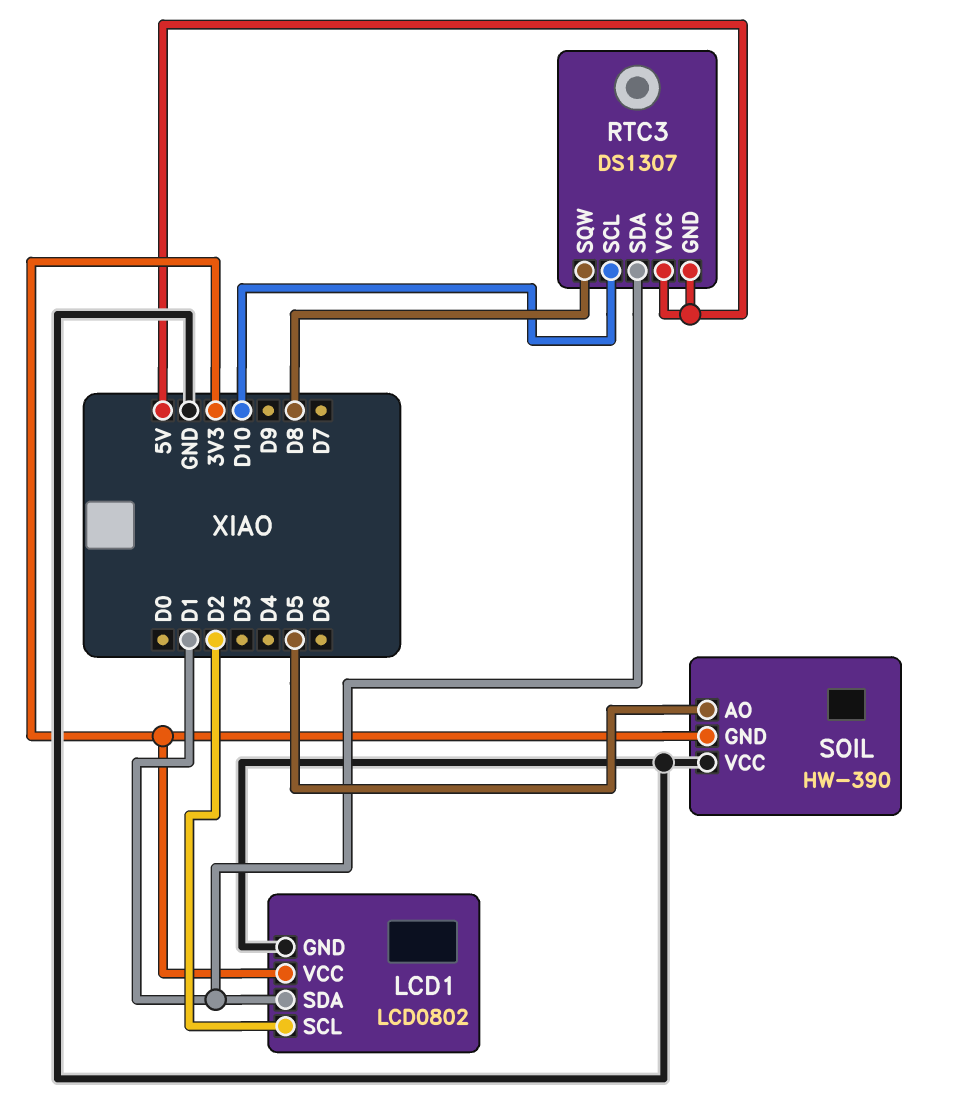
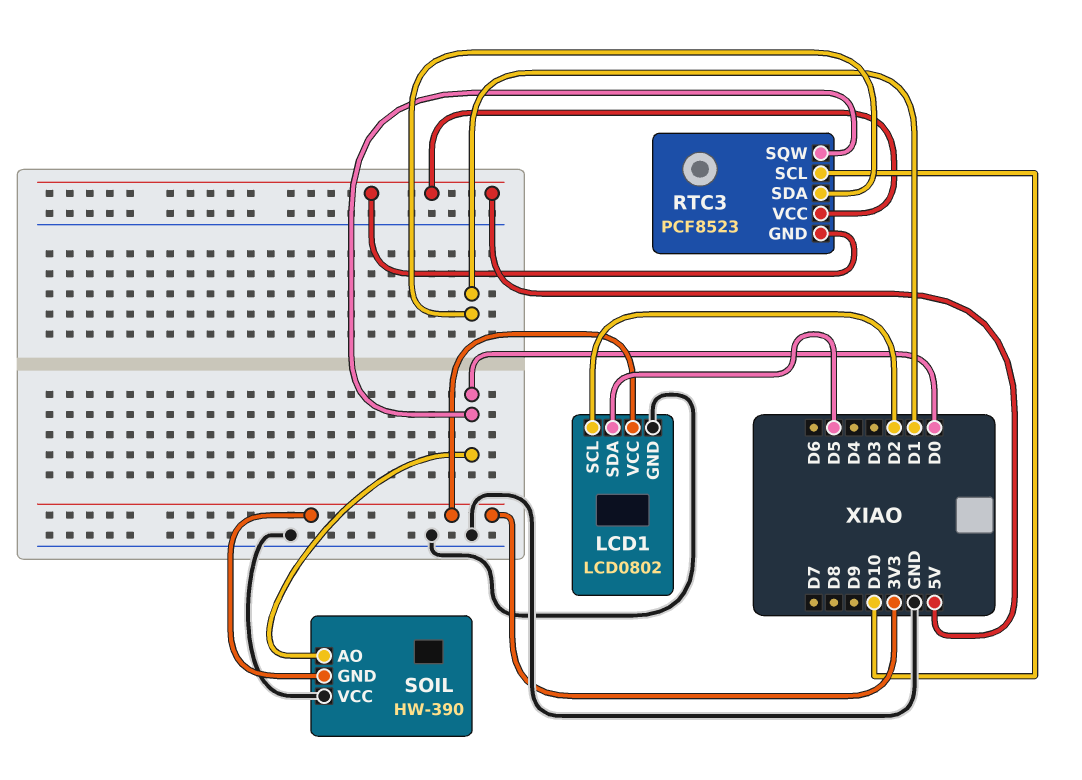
LCD1 pin SDA: D1 -> D5
RTC3: DS1307 -> PCF8523
RTC3 pin SQW: D8 -> D0
SOIL pin AO: D5 -> D0

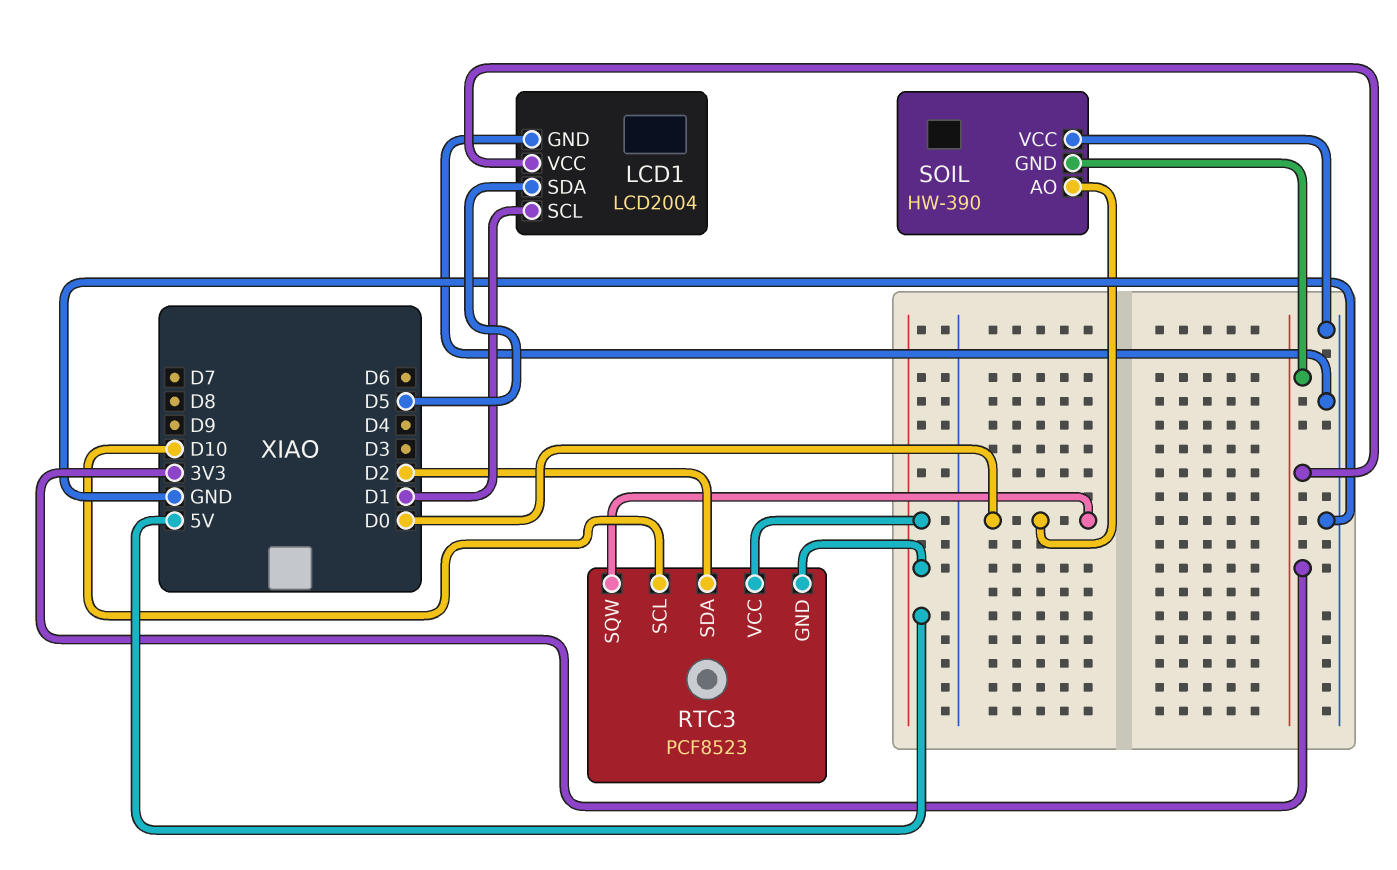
LCD1: LCD0802 -> LCD2004
LCD1 pin SCL: D2 -> D1
RTC3 pin SDA: D1 -> D2

